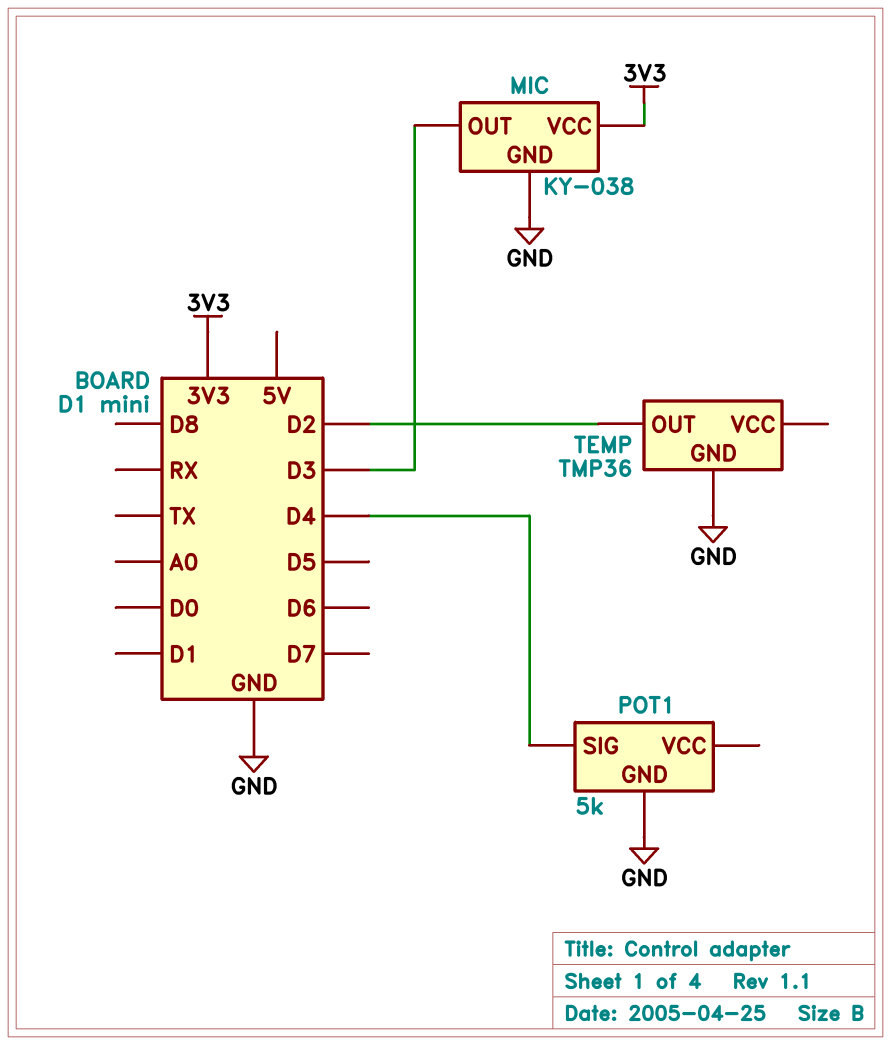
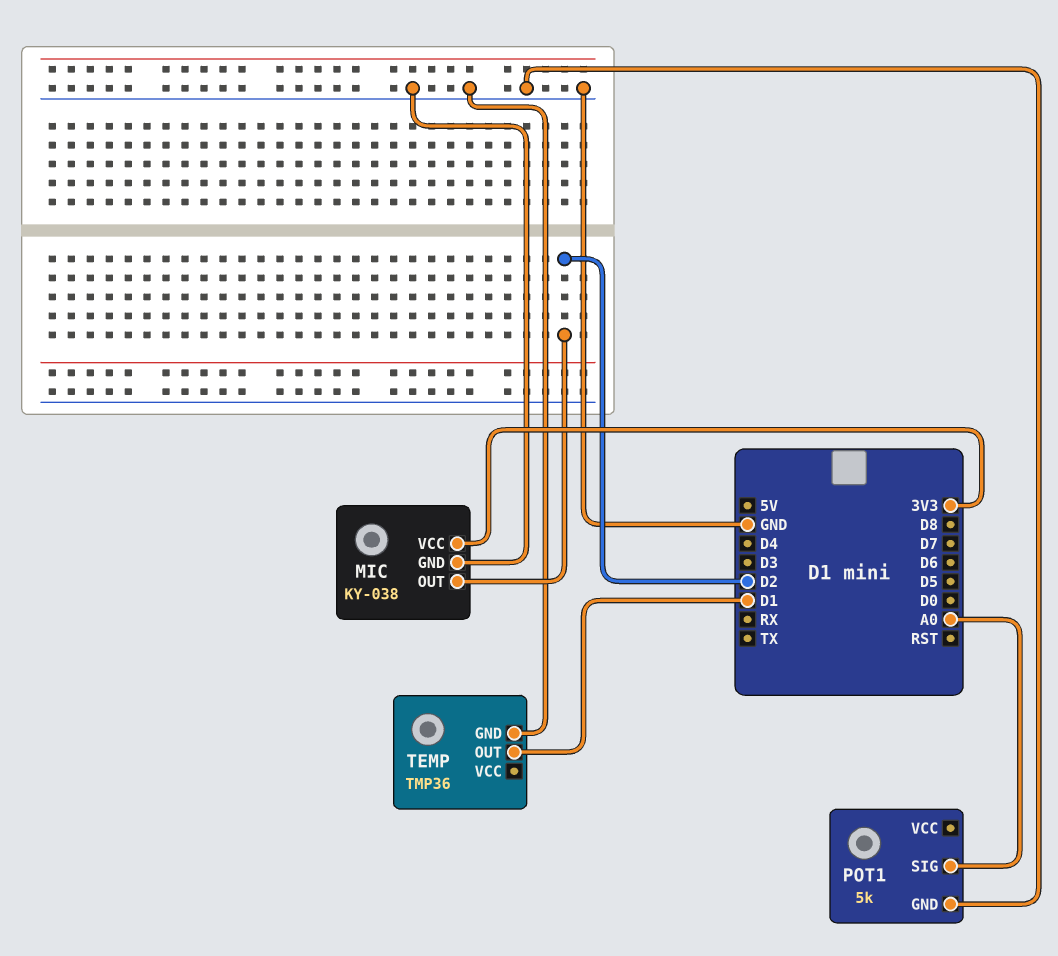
MIC pin OUT: D3 -> D2
POT1 pin SIG: D4 -> A0
TEMP pin OUT: D2 -> D1

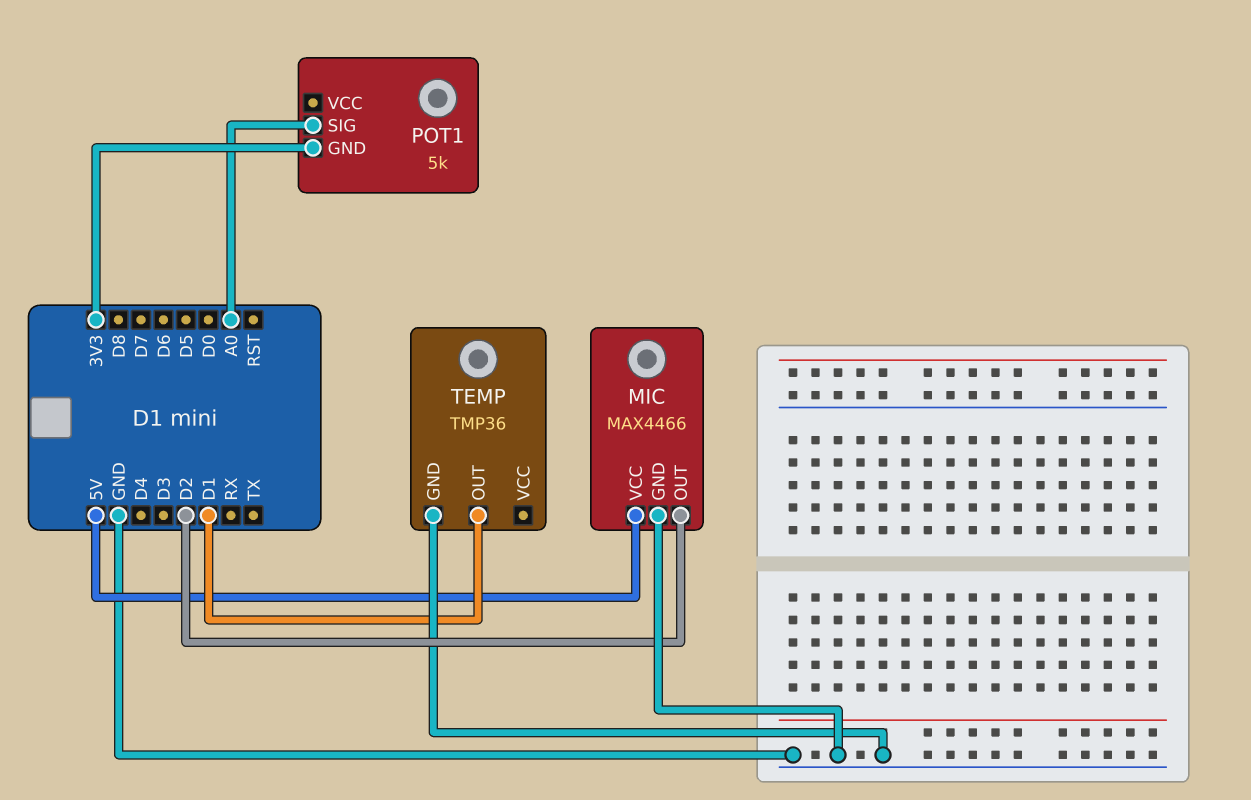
MIC: KY-038 -> MAX4466
MIC pin VCC: 3V3 -> 5V
POT1 pin GND: GND -> 3V3

